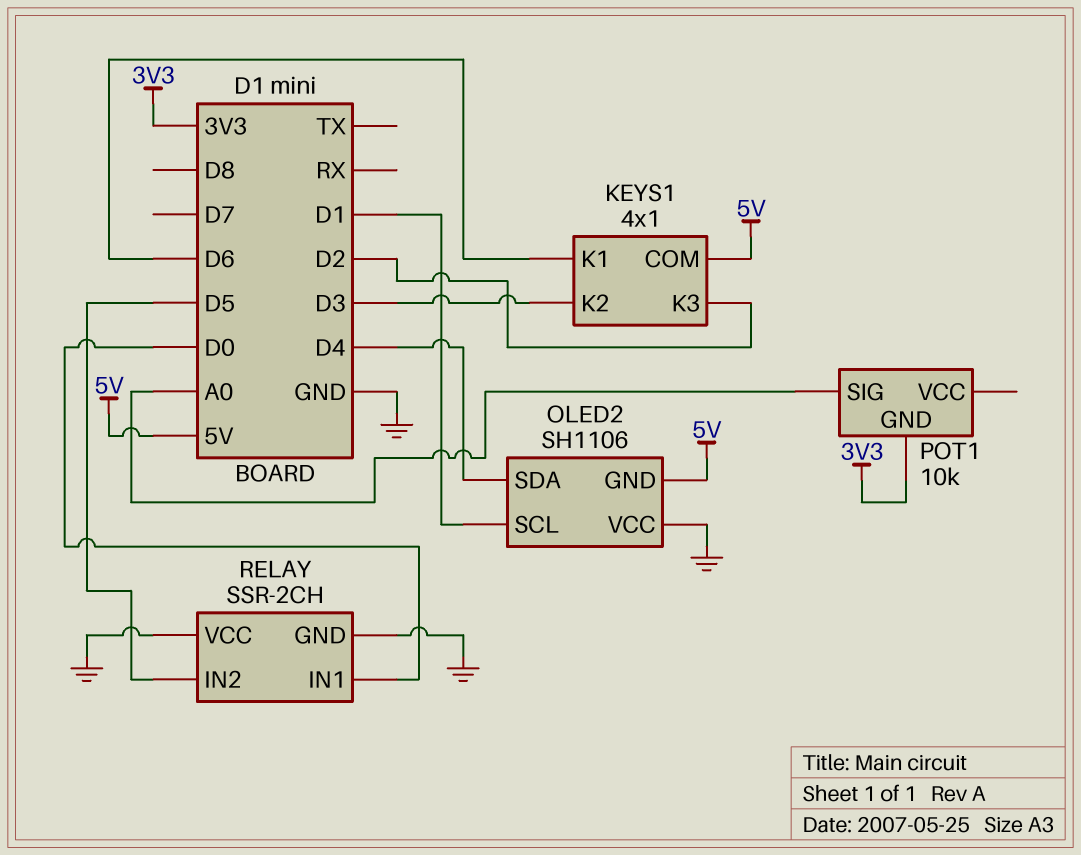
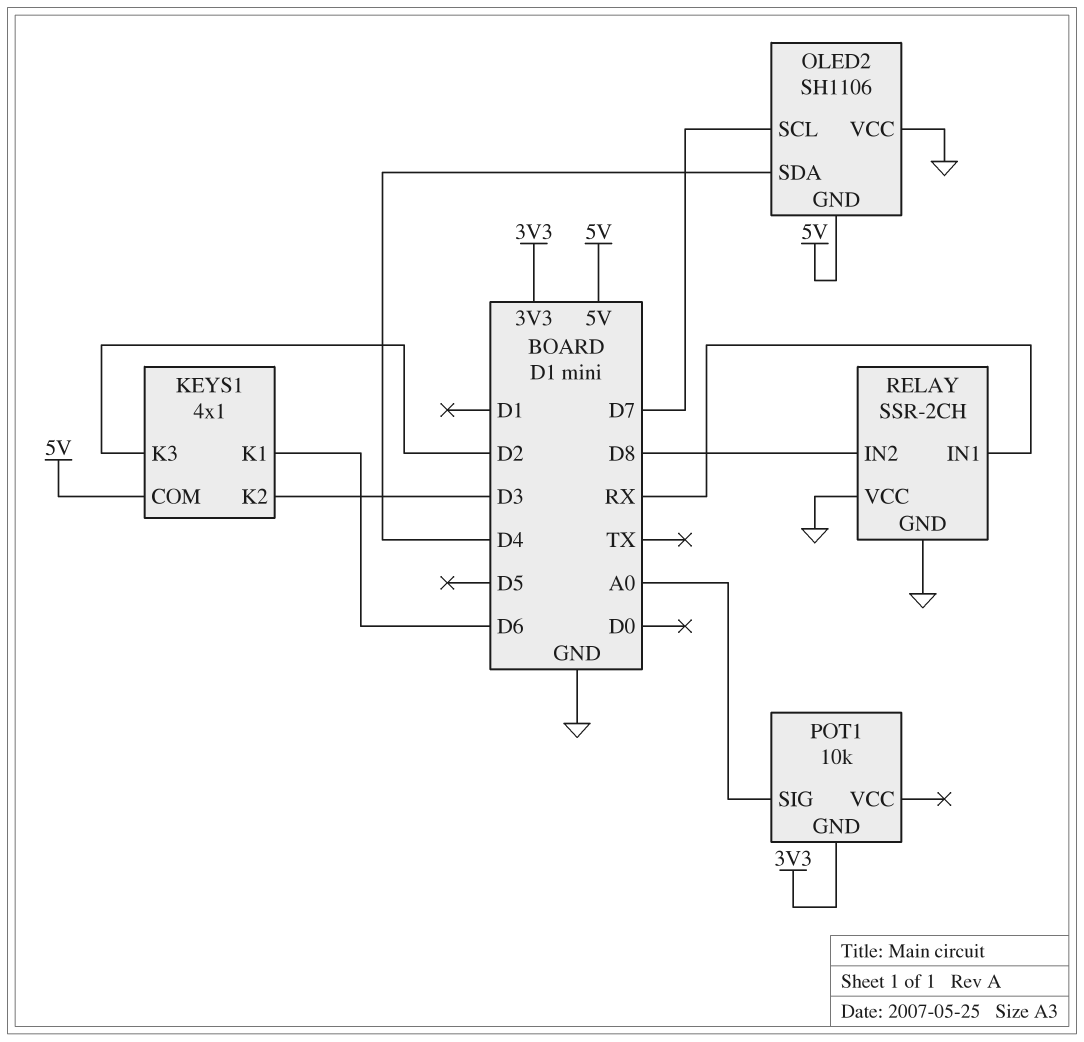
OLED2 pin SCL: D1 -> D7
RELAY pin IN1: D0 -> RX
RELAY pin IN2: D5 -> D8

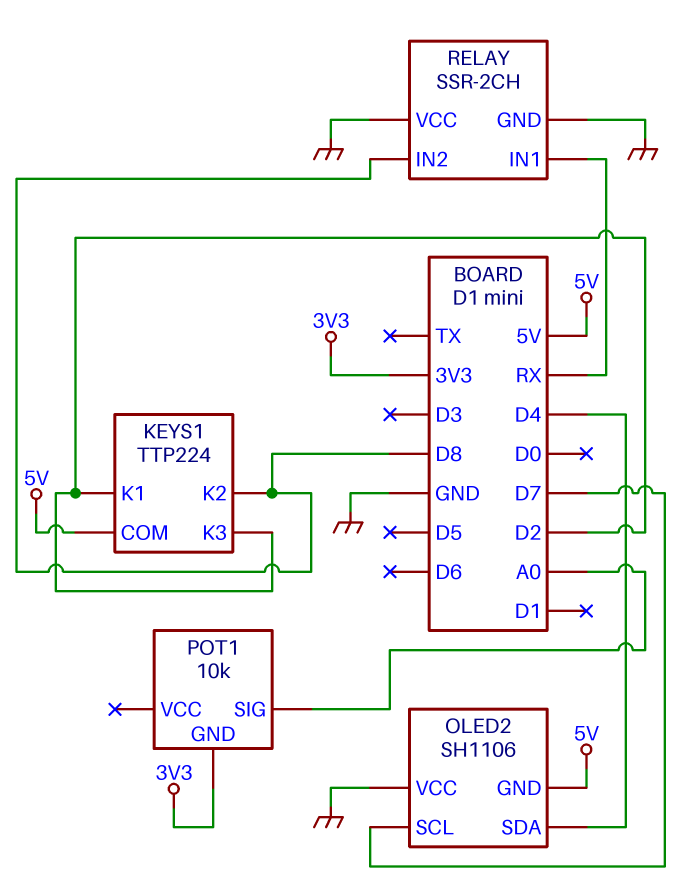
KEYS1: 4x1 -> TTP224
KEYS1 pin K1: D6 -> D2
KEYS1 pin K2: D3 -> D8

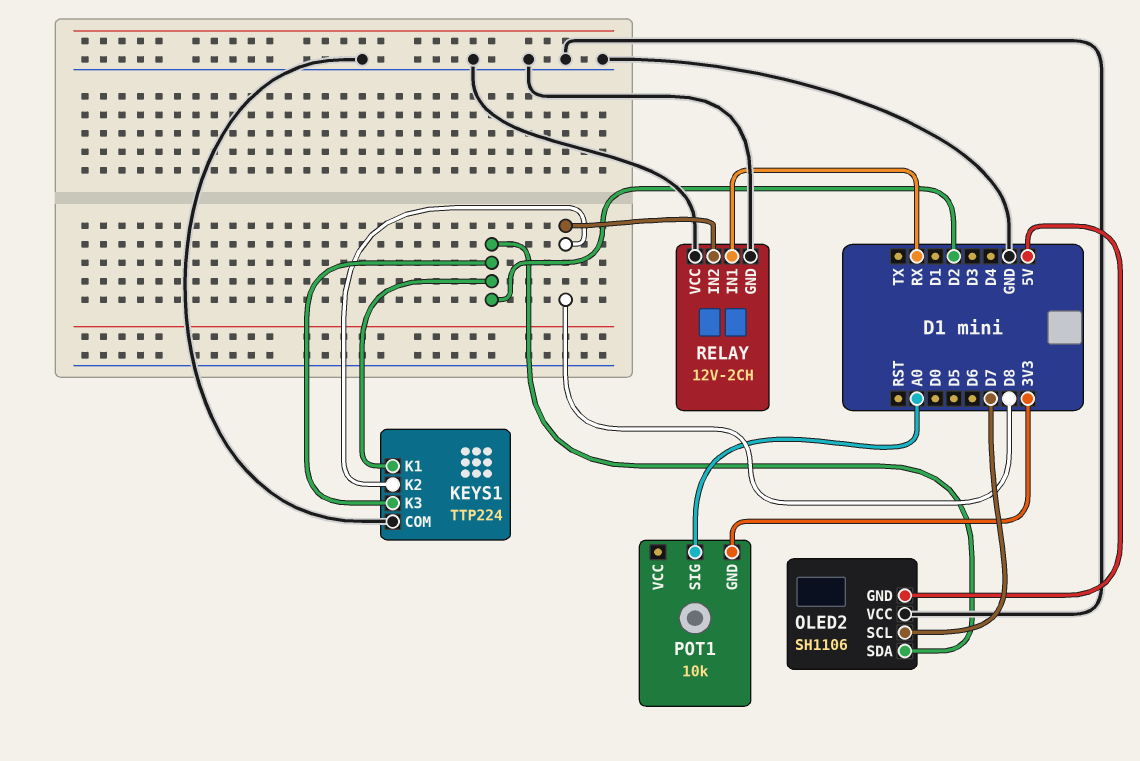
KEYS1 pin COM: 5V -> GND
OLED2 pin SDA: D4 -> D2
RELAY: SSR-2CH -> 12V-2CH

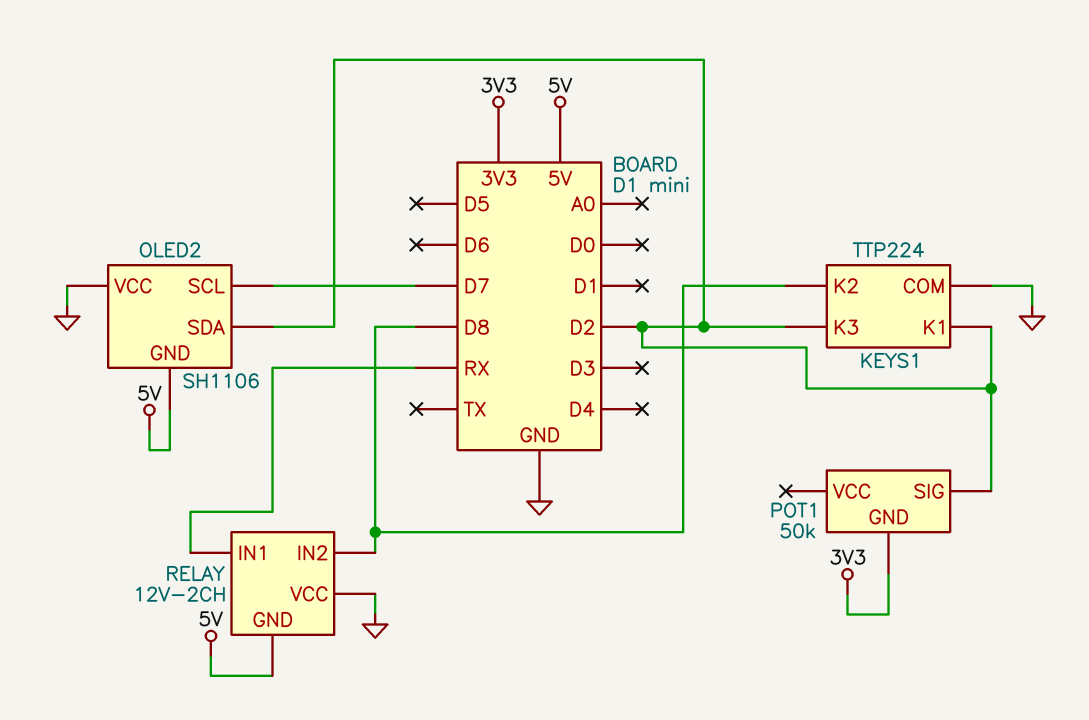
POT1: 10k -> 50k
POT1 pin SIG: A0 -> D2
RELAY pin GND: GND -> 5V

